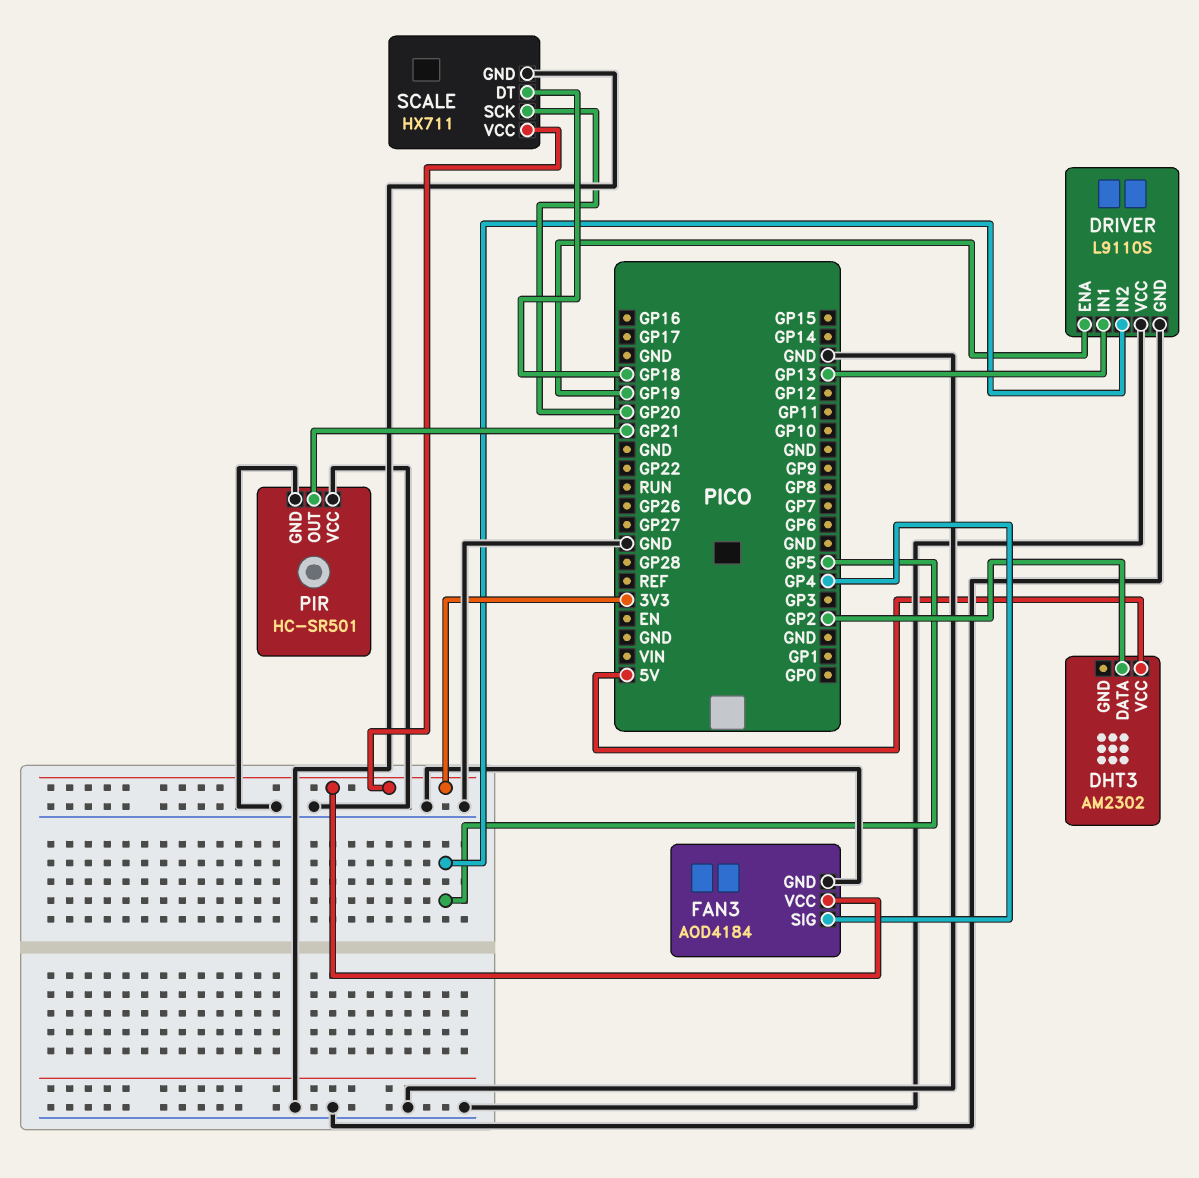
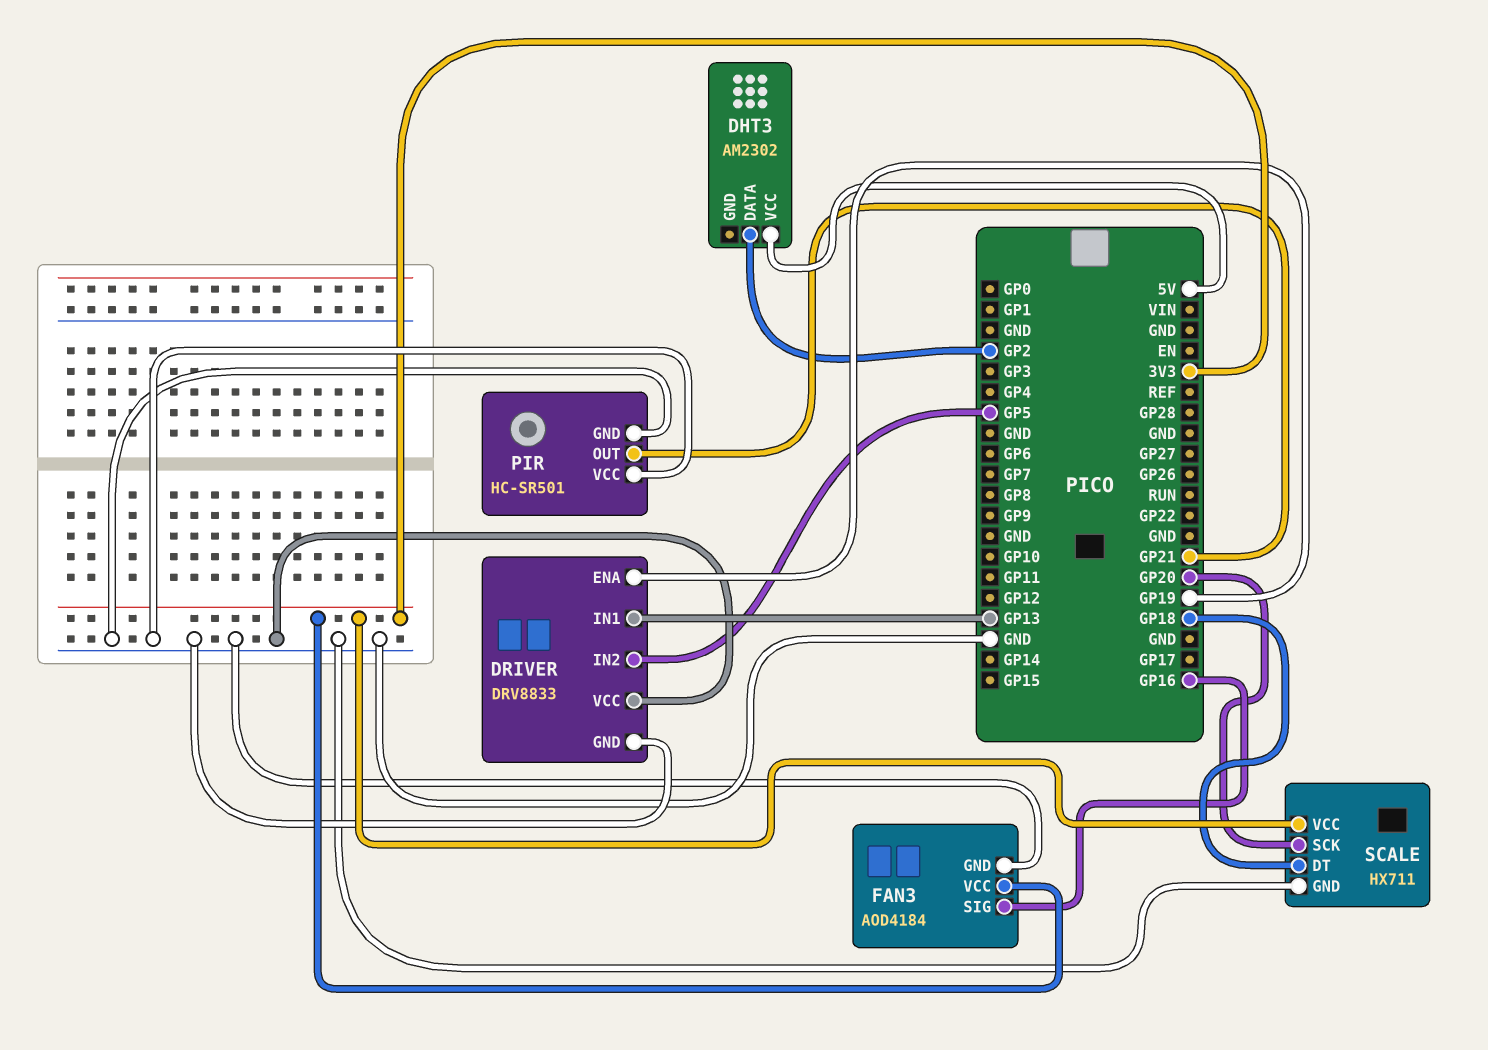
DRIVER: L9110S -> DRV8833
FAN3 pin SIG: GP4 -> GP16

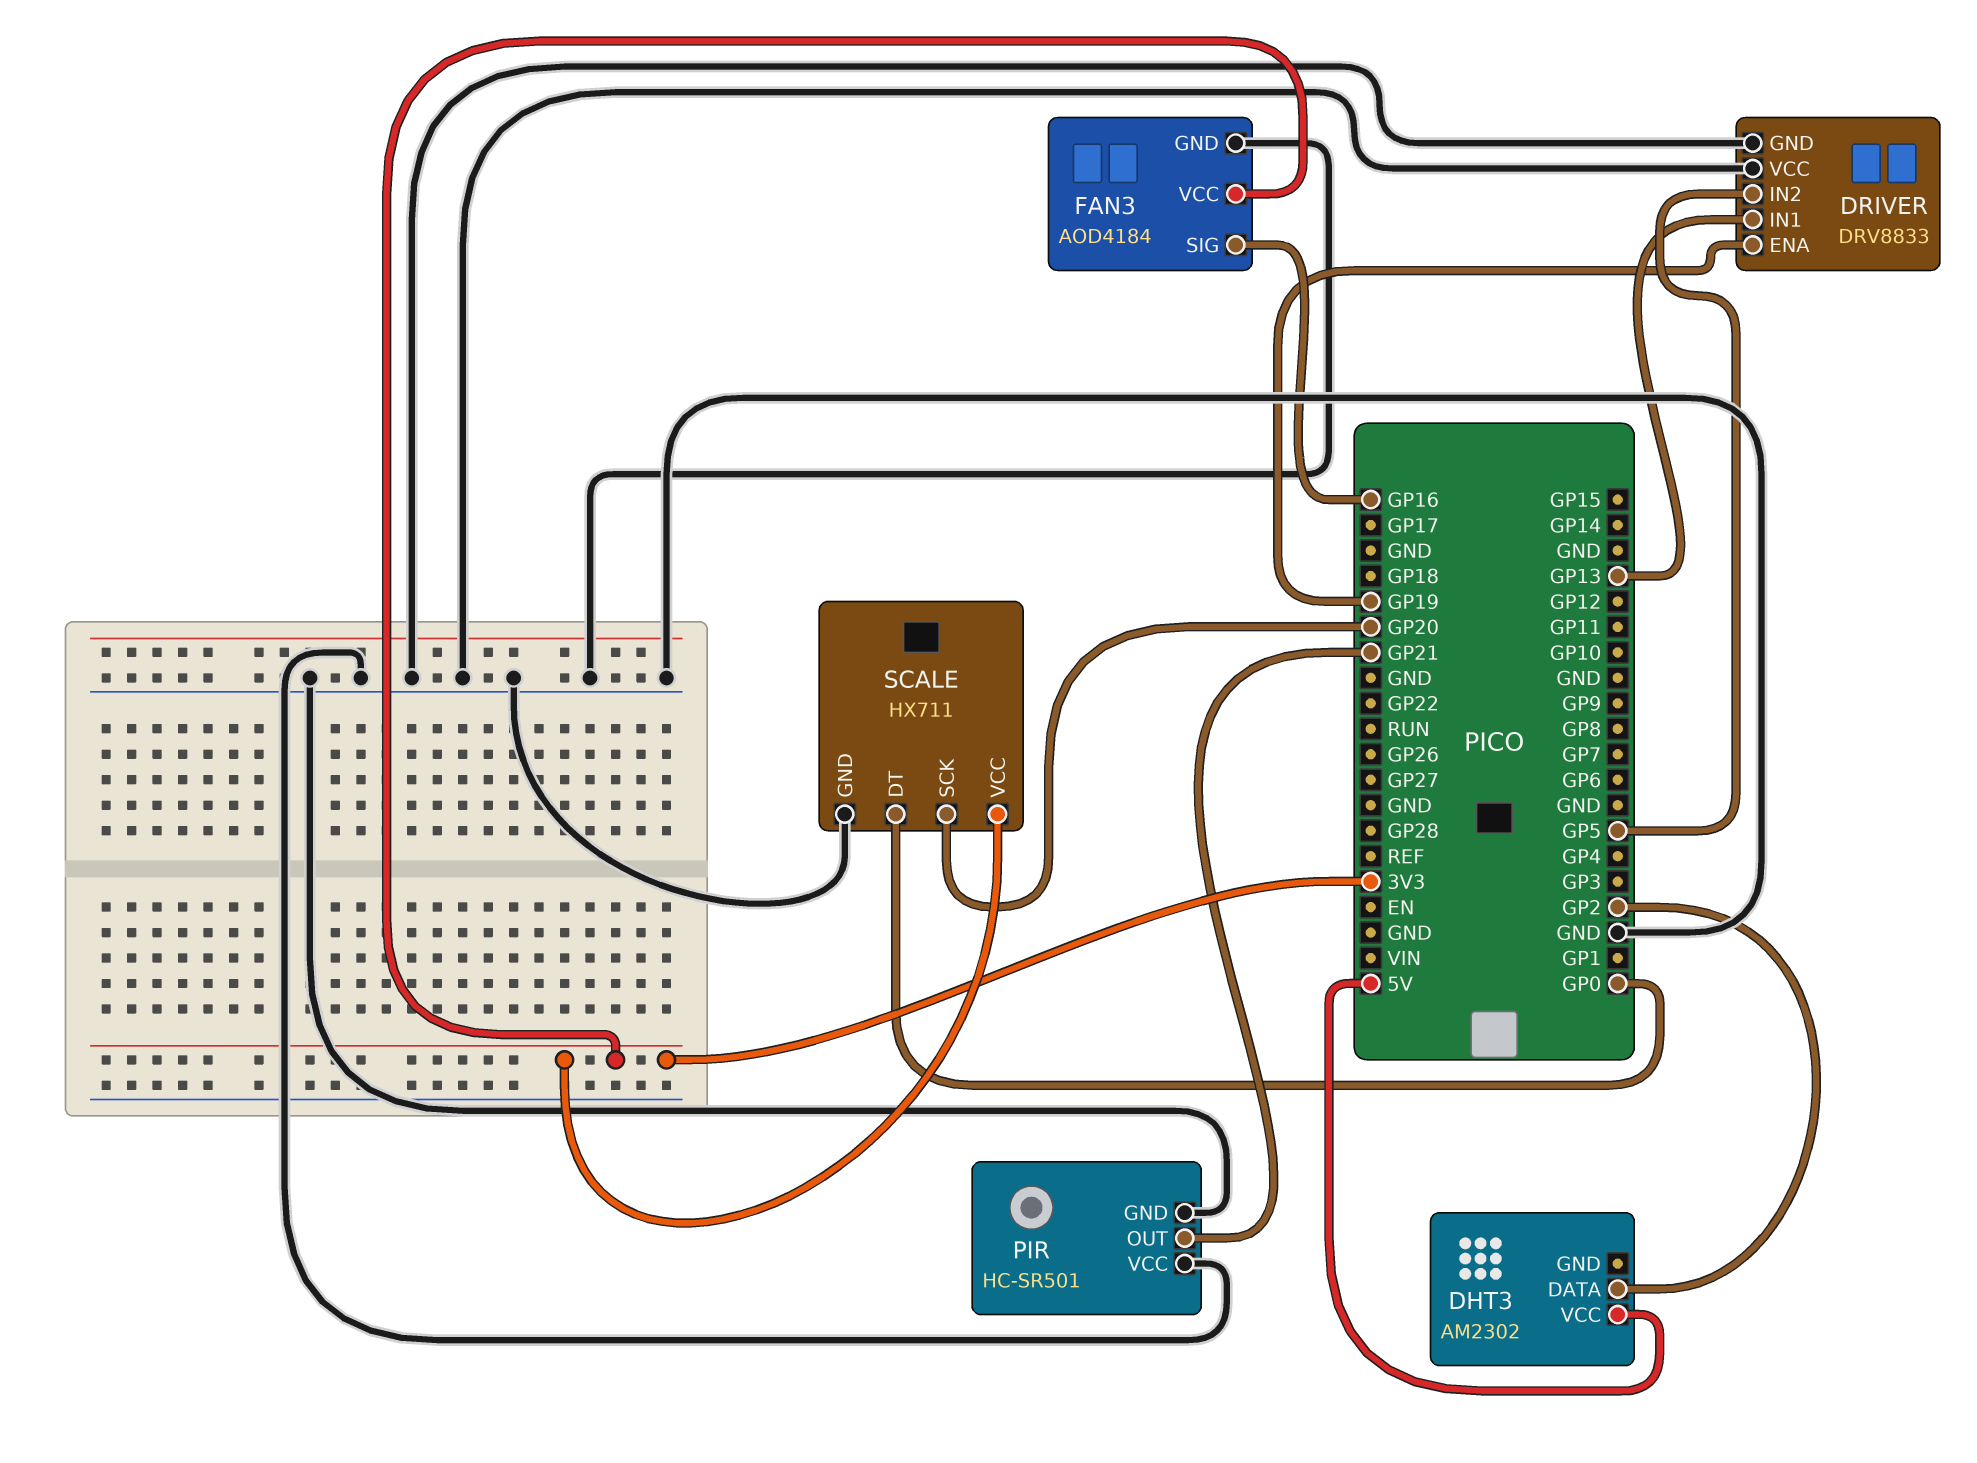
SCALE pin DT: GP18 -> GP0

